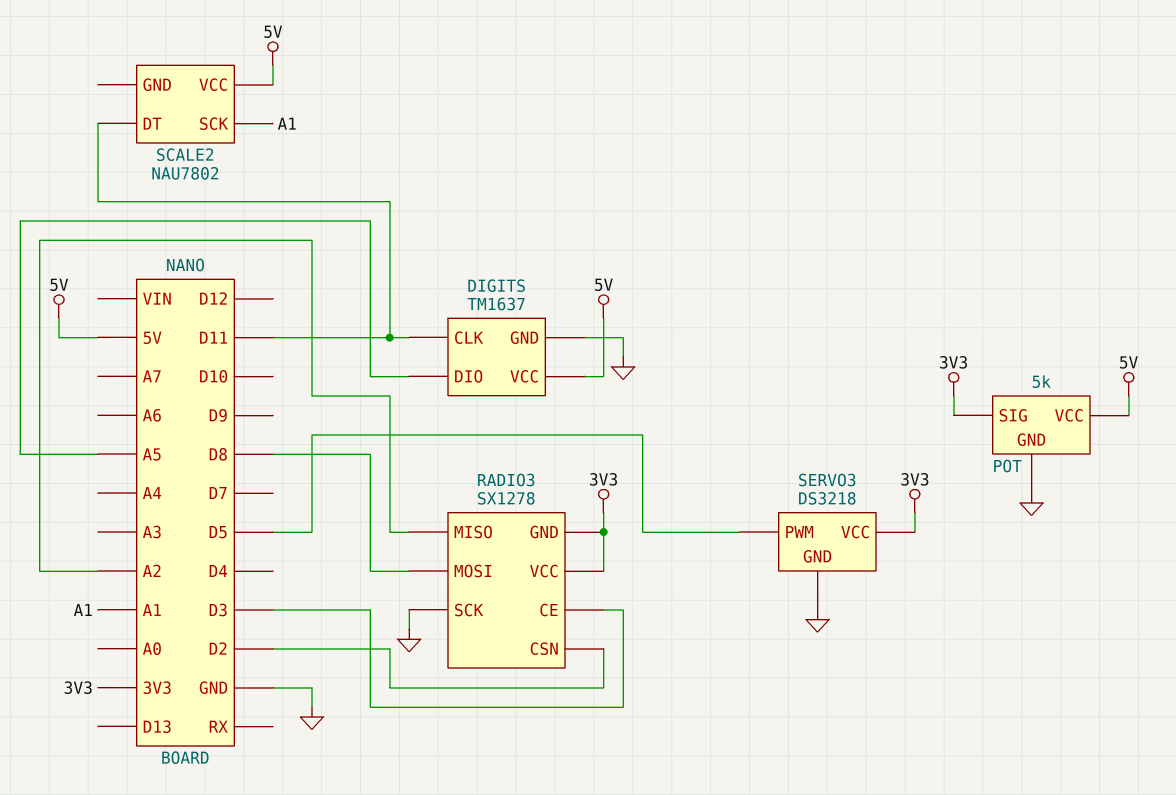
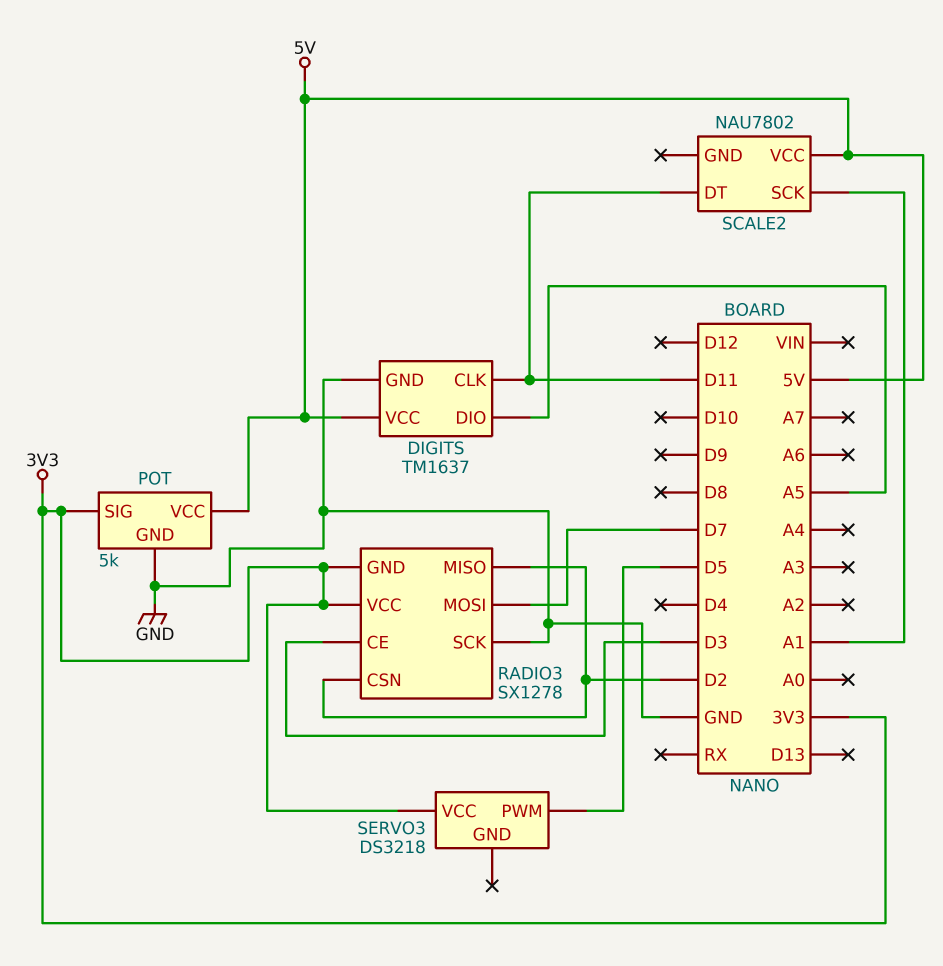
RADIO3 pin MISO: A2 -> D2
RADIO3 pin MOSI: D8 -> D7
SERVO3 pin GND: GND -> none

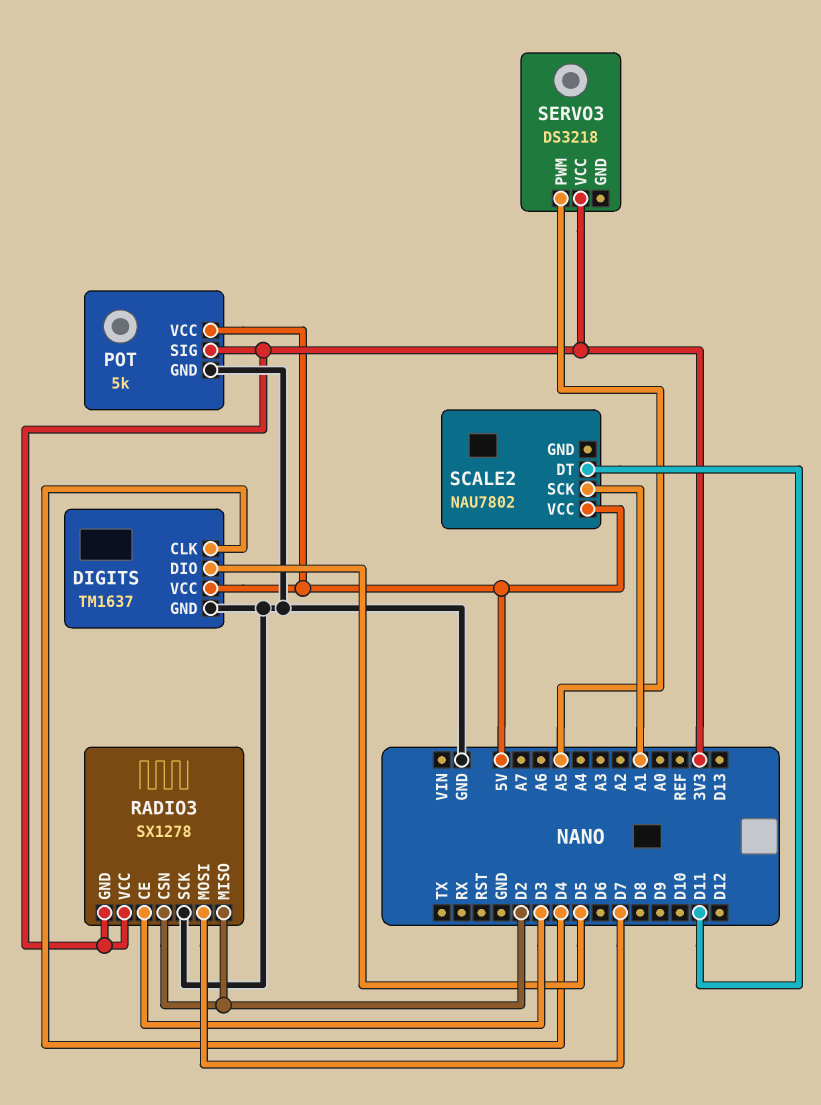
DIGITS pin CLK: D11 -> D4
DIGITS pin DIO: A5 -> D5
SERVO3 pin PWM: D5 -> A5

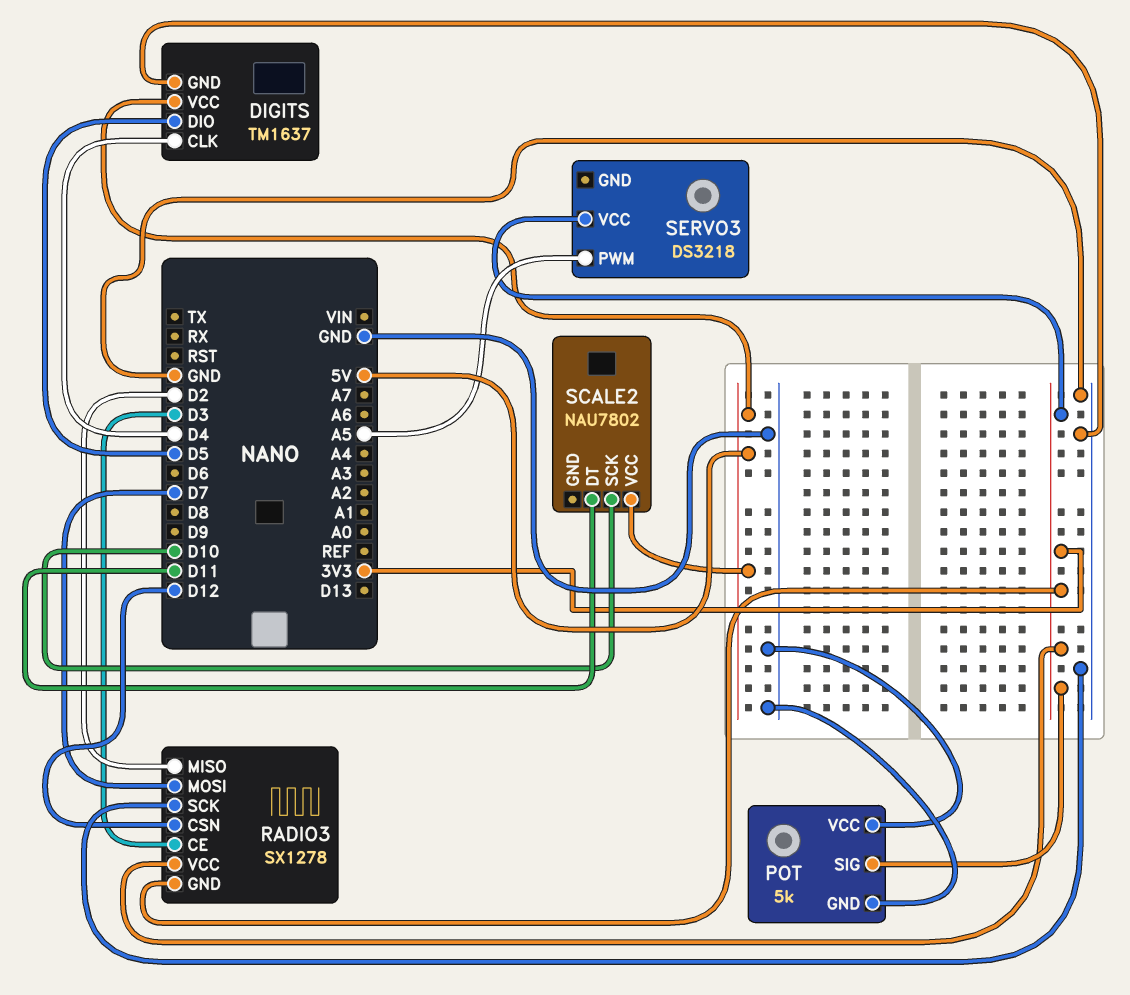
POT pin VCC: 5V -> GND
RADIO3 pin CSN: D2 -> D12
SCALE2 pin SCK: A1 -> D10

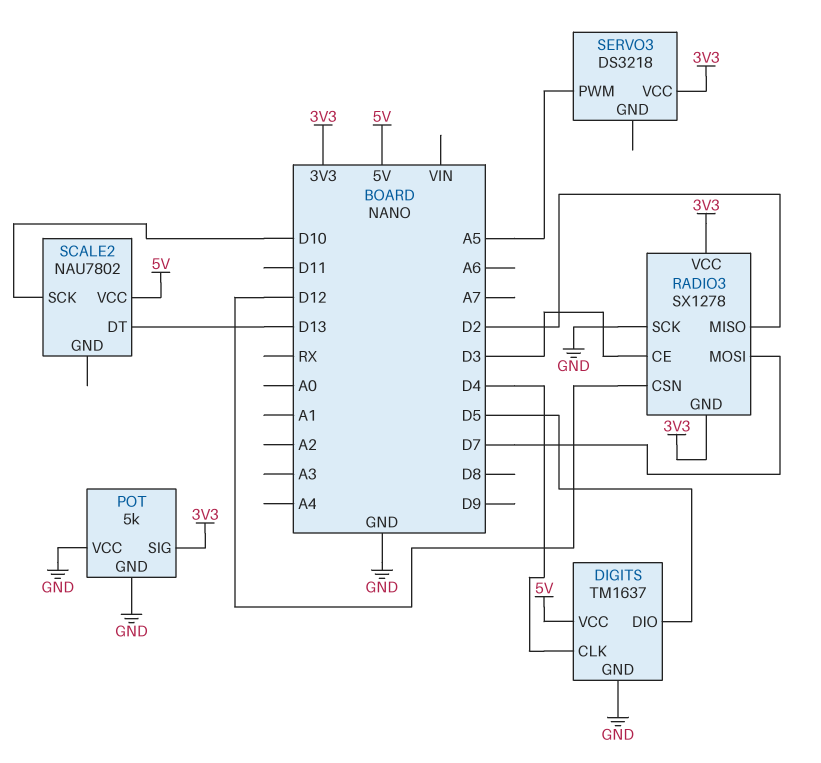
SCALE2 pin DT: D11 -> D13

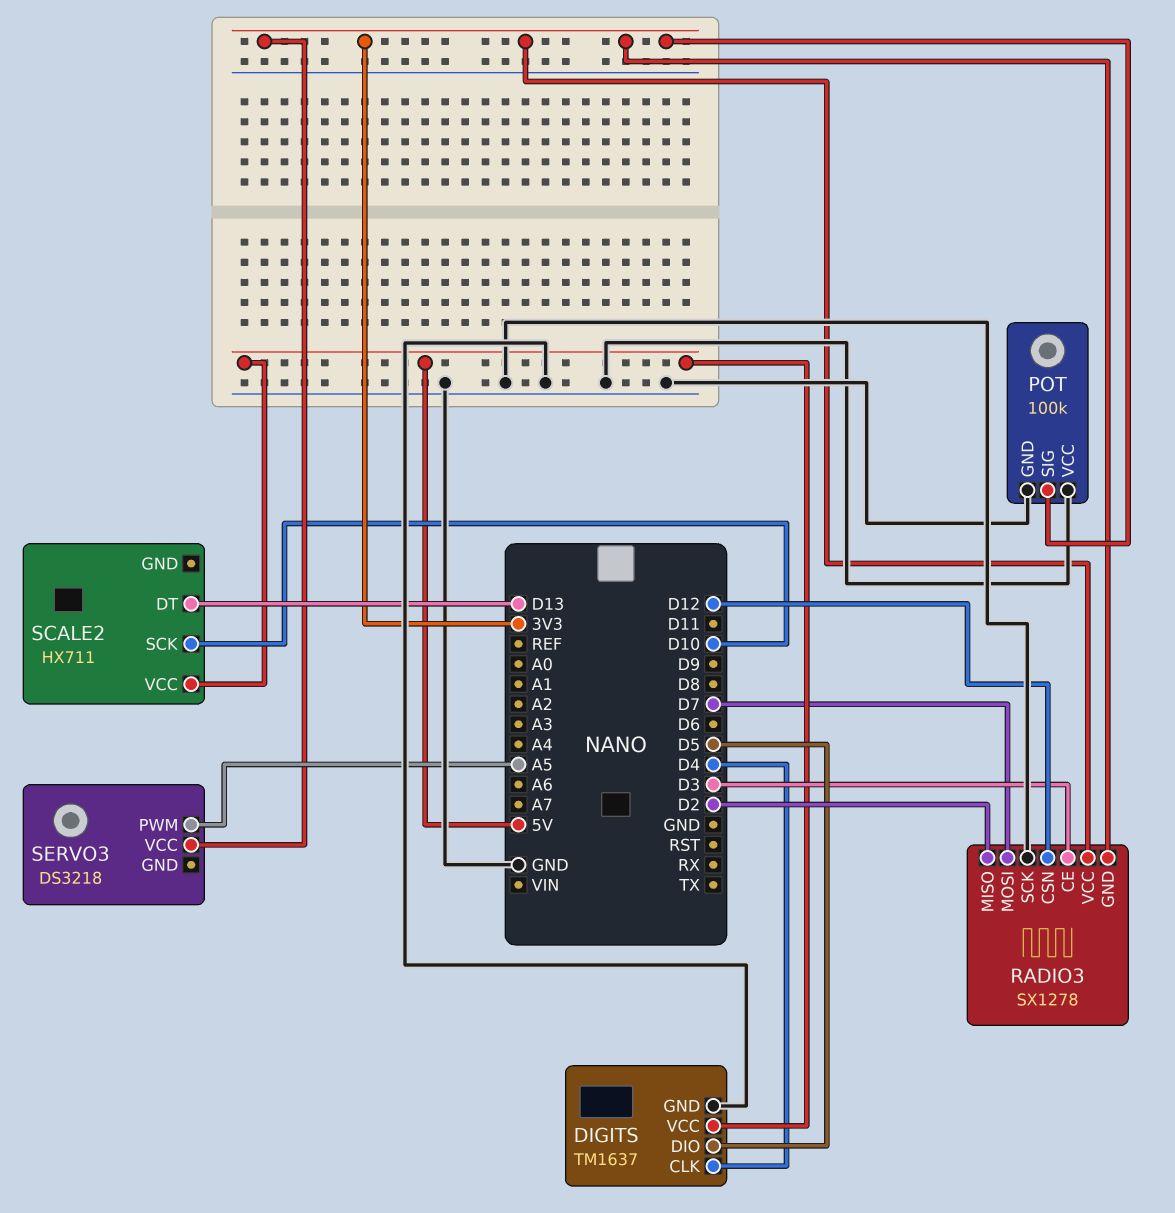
POT: 5k -> 100k
SCALE2: NAU7802 -> HX711

